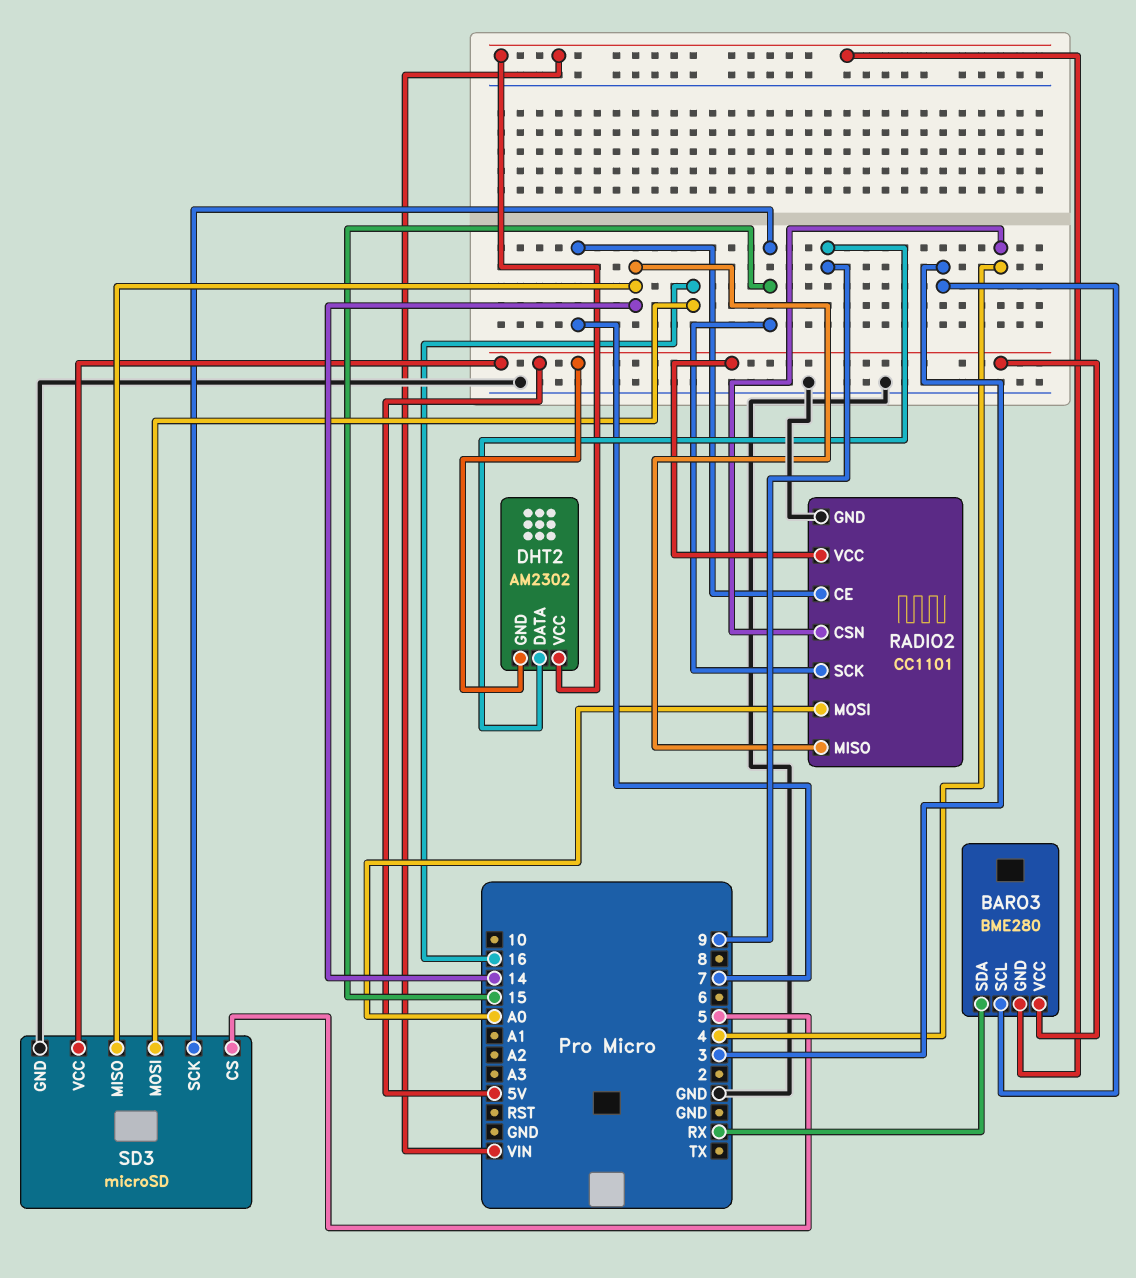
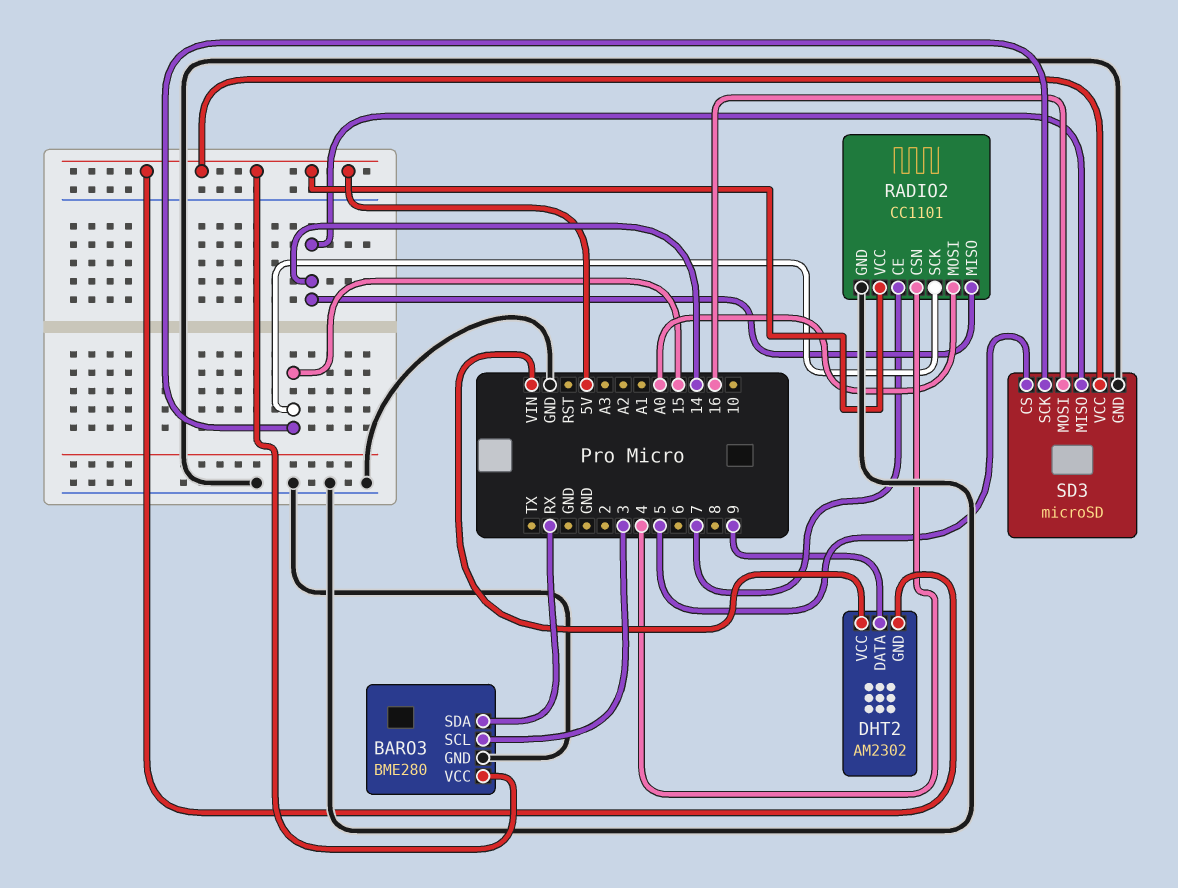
BARO3 pin GND: VIN -> GND

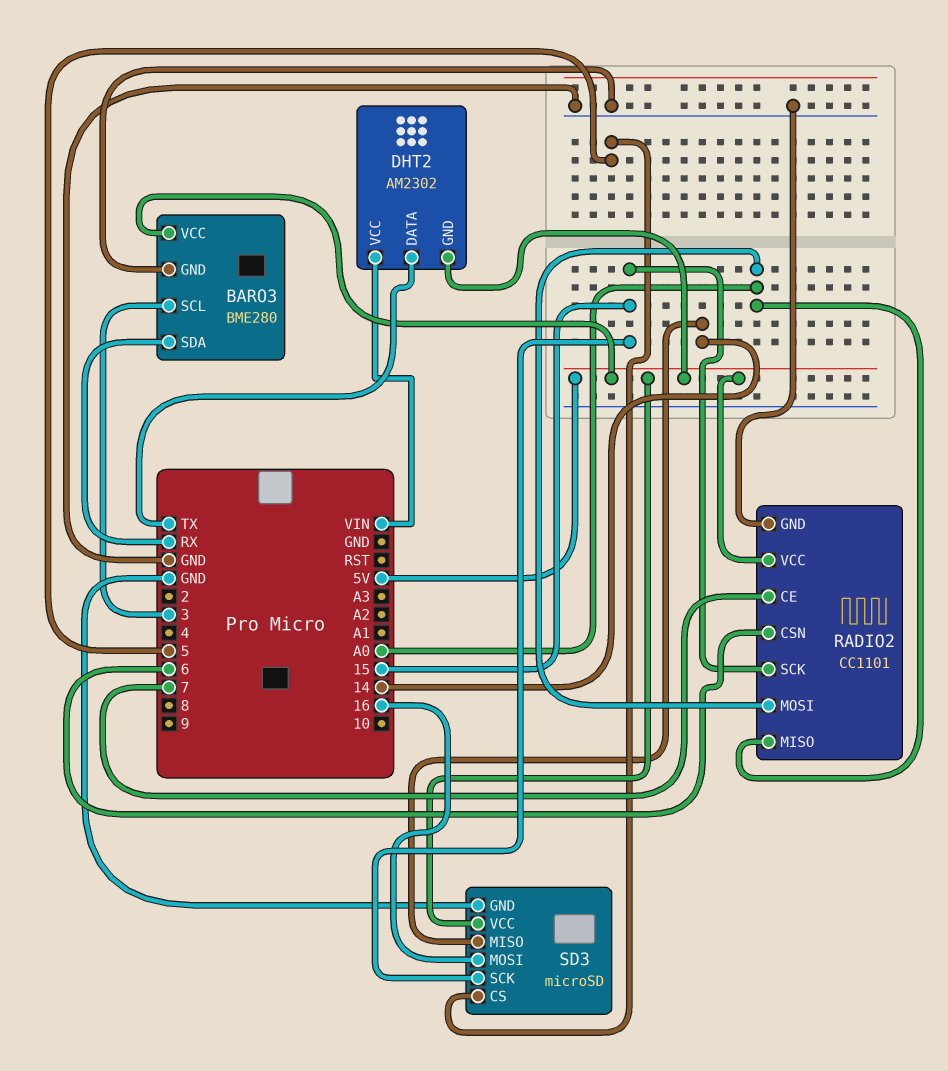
DHT2 pin DATA: 9 -> TX
RADIO2 pin CSN: 4 -> 6
RADIO2 pin MISO: 14 -> A0

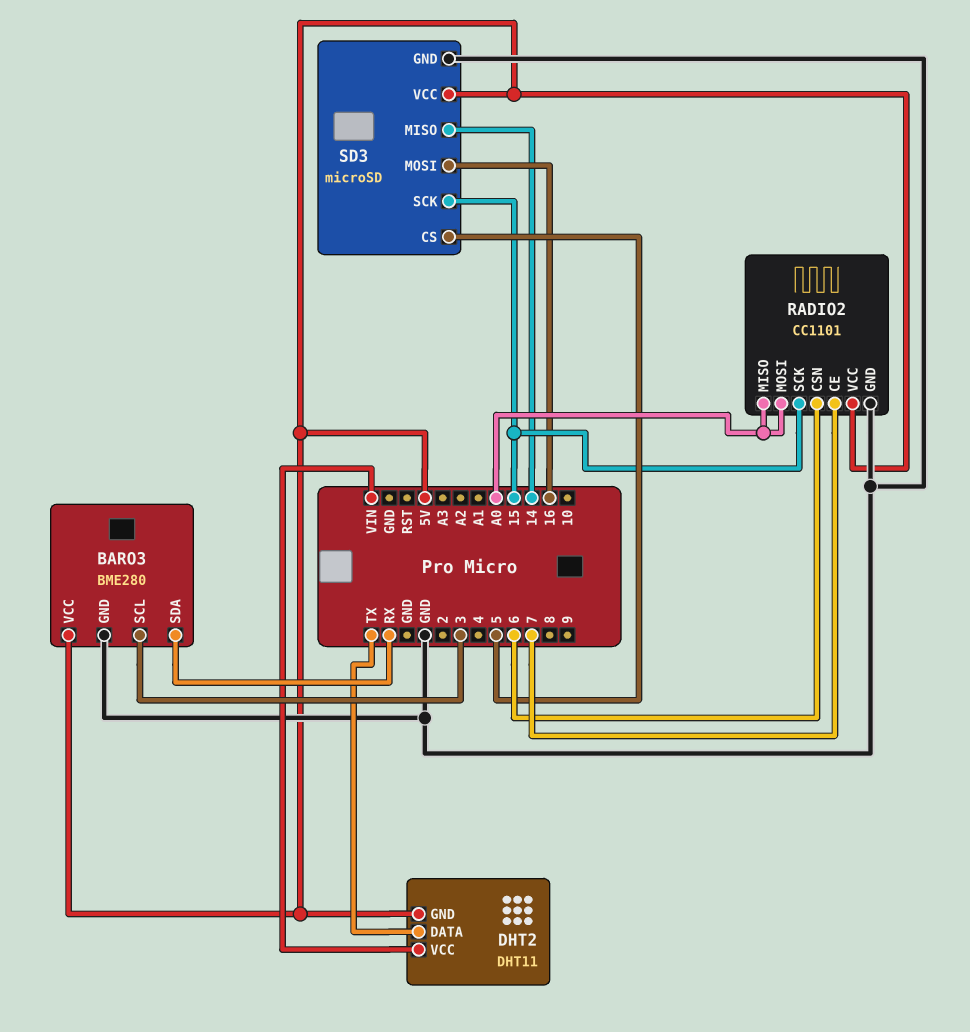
DHT2: AM2302 -> DHT11

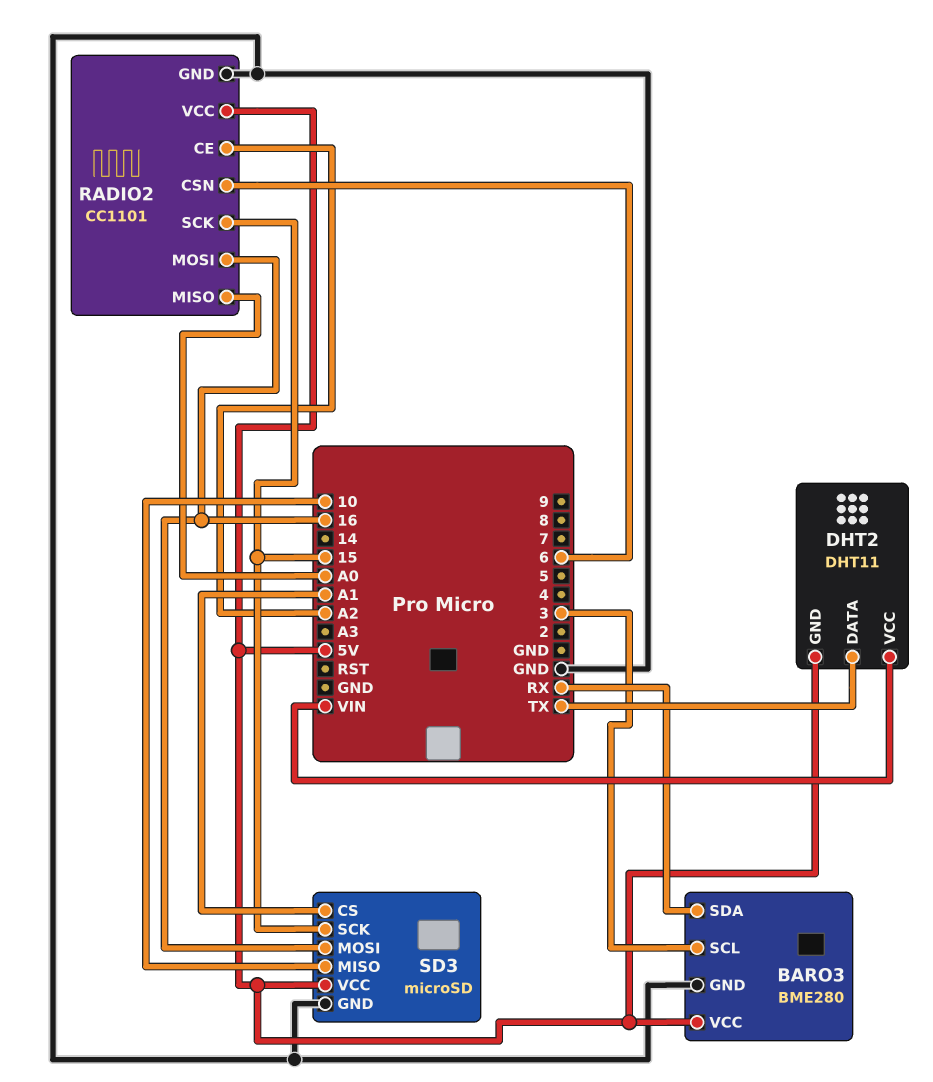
RADIO2 pin CE: 7 -> A2
RADIO2 pin MOSI: A0 -> 16
SD3 pin CS: 5 -> A1
SD3 pin MISO: 14 -> 10

